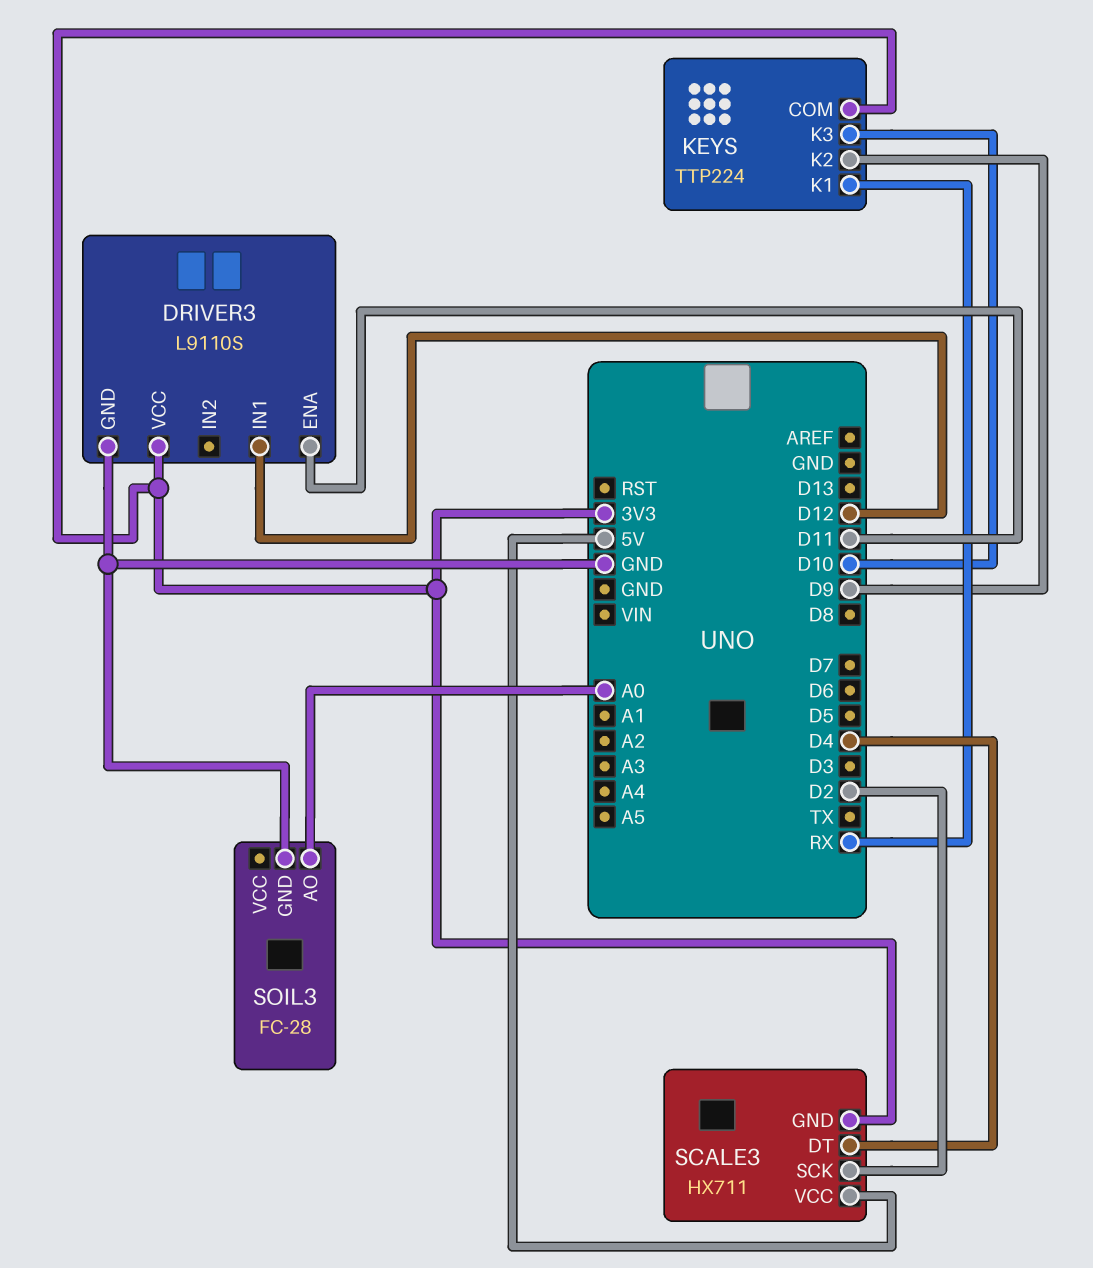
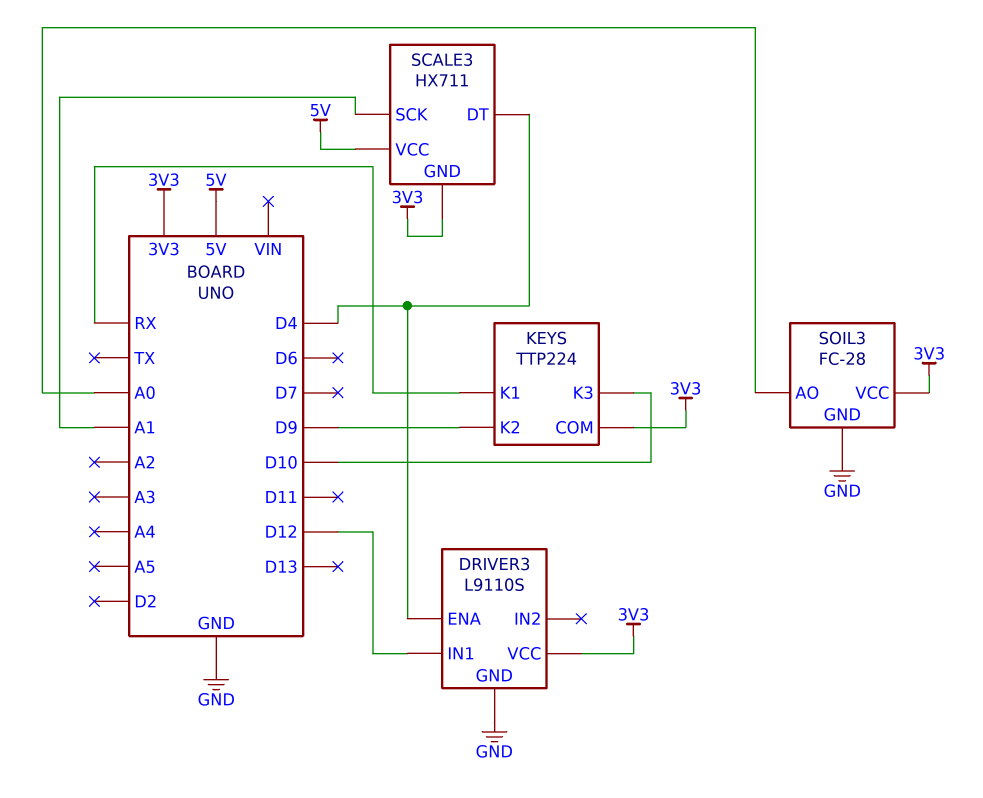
DRIVER3 pin ENA: D11 -> D4
SCALE3 pin SCK: D2 -> A1
SOIL3 pin VCC: none -> 3V3

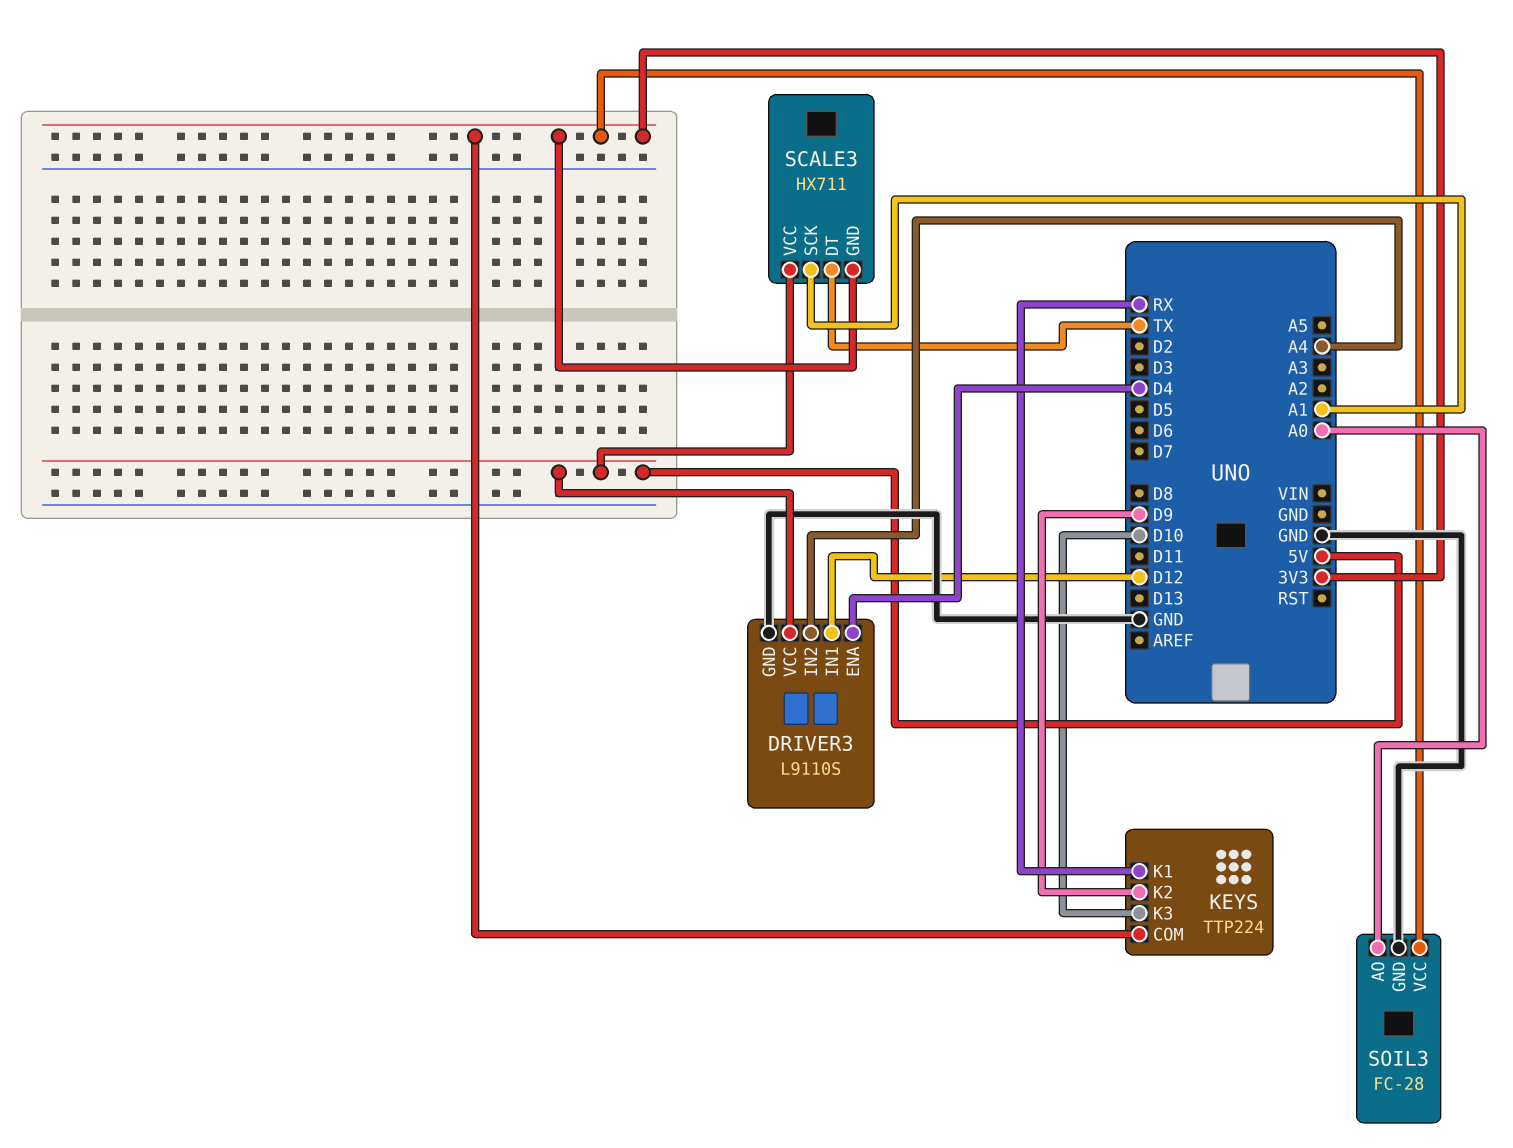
DRIVER3 pin IN2: none -> A4
DRIVER3 pin VCC: 3V3 -> 5V
SCALE3 pin DT: D4 -> TX

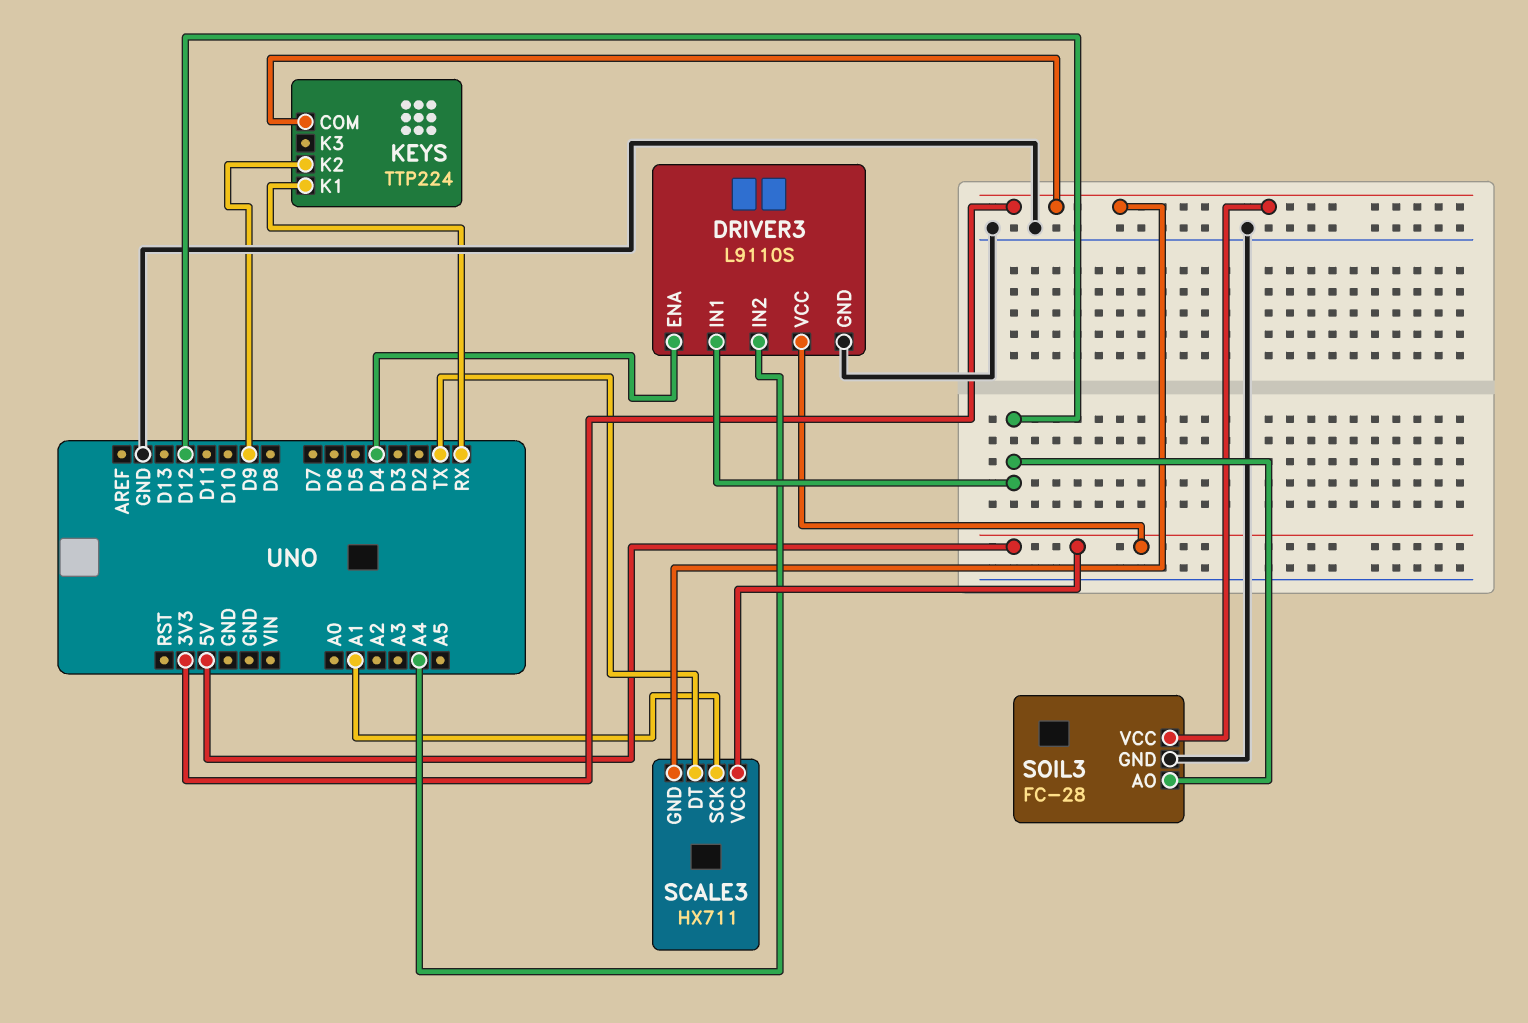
KEYS pin K3: D10 -> none
SOIL3 pin AO: A0 -> D12

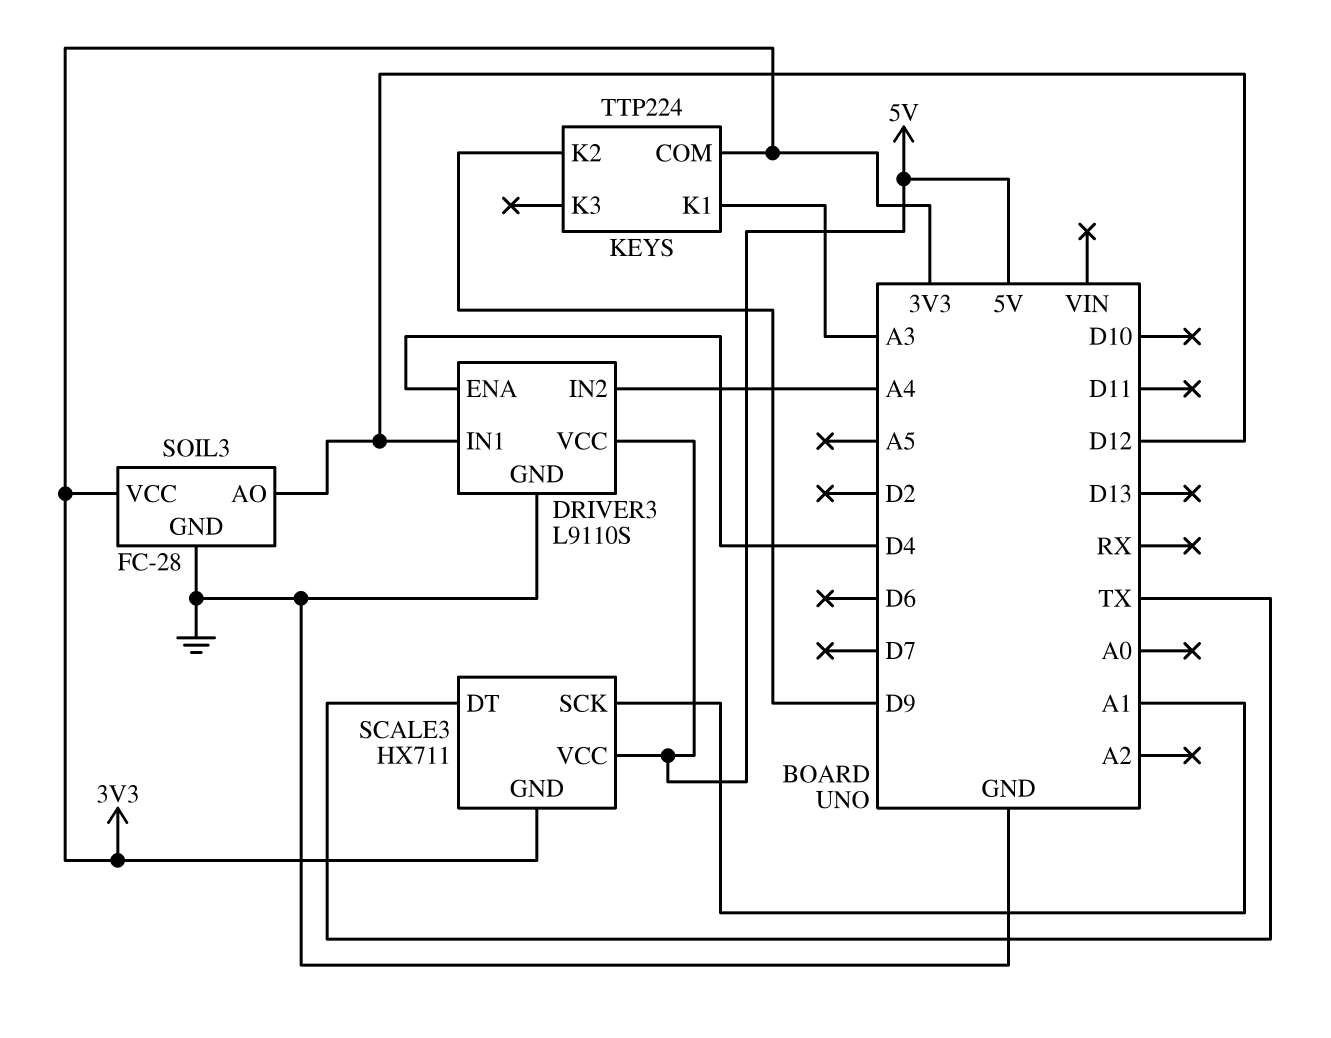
KEYS pin K1: RX -> A3

